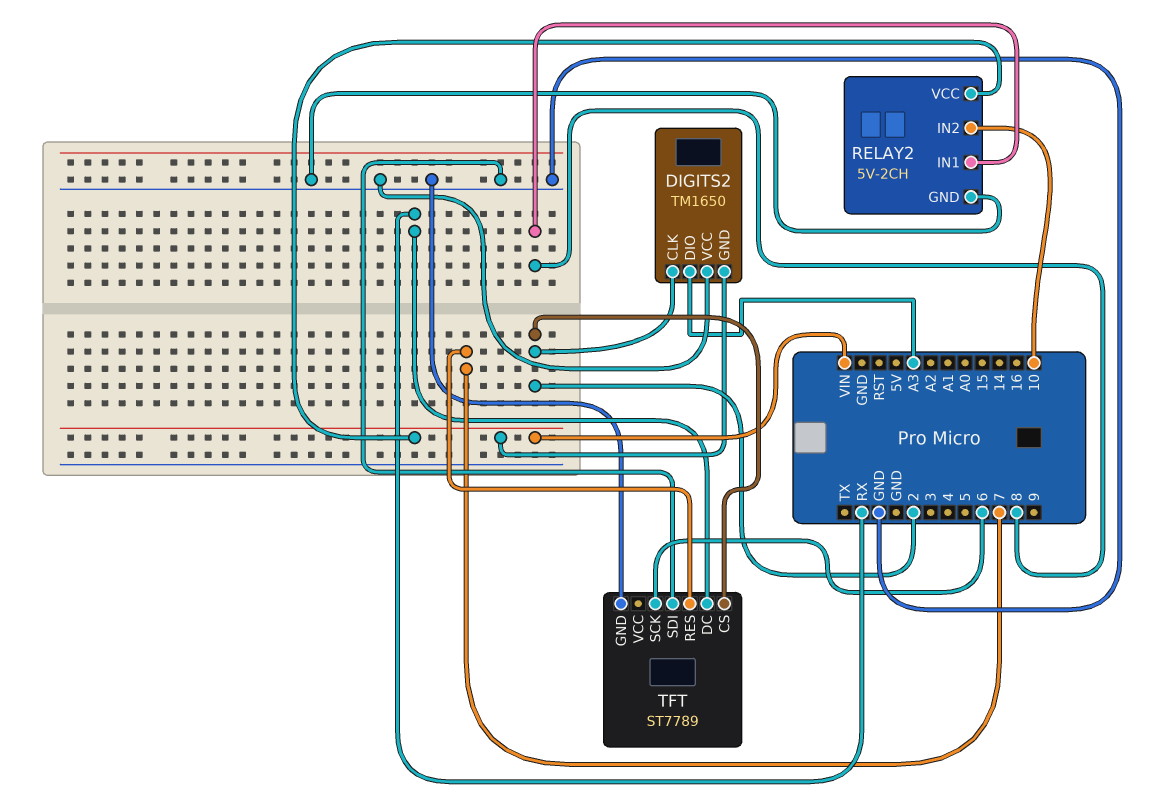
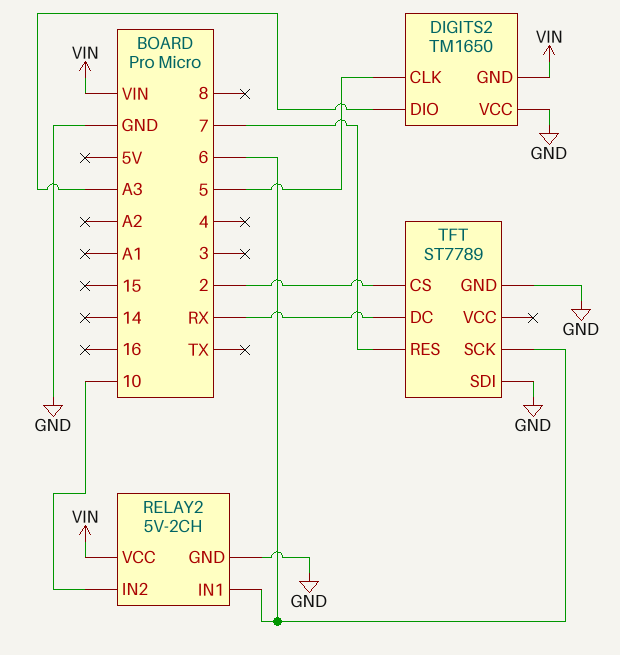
DIGITS2 pin CLK: 2 -> 5
RELAY2 pin IN1: 8 -> 6

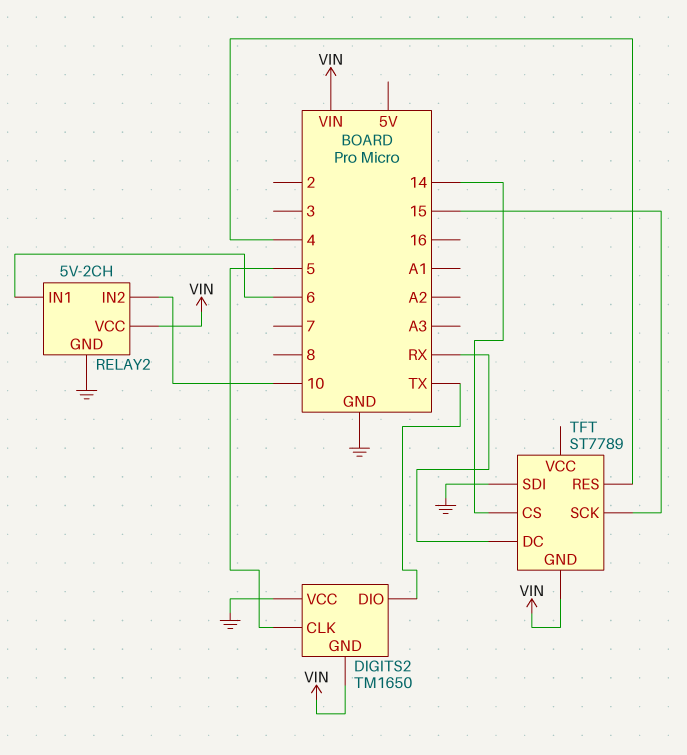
DIGITS2 pin DIO: A3 -> TX
TFT pin CS: 2 -> 14
TFT pin GND: GND -> VIN
TFT pin RES: 7 -> 4
TFT pin SCK: 6 -> 15

